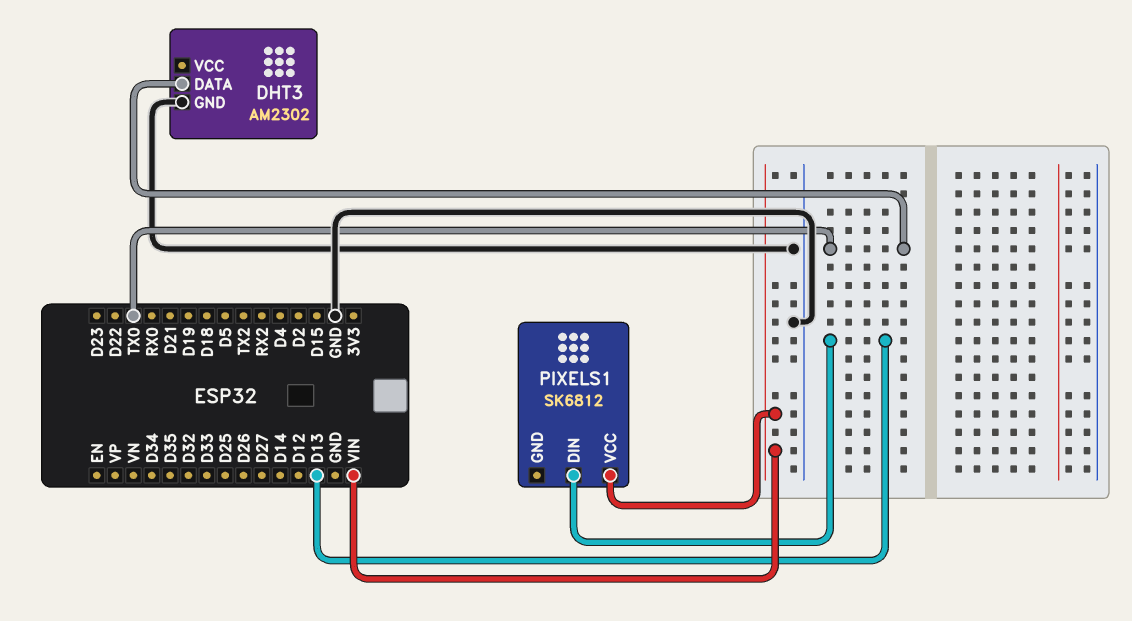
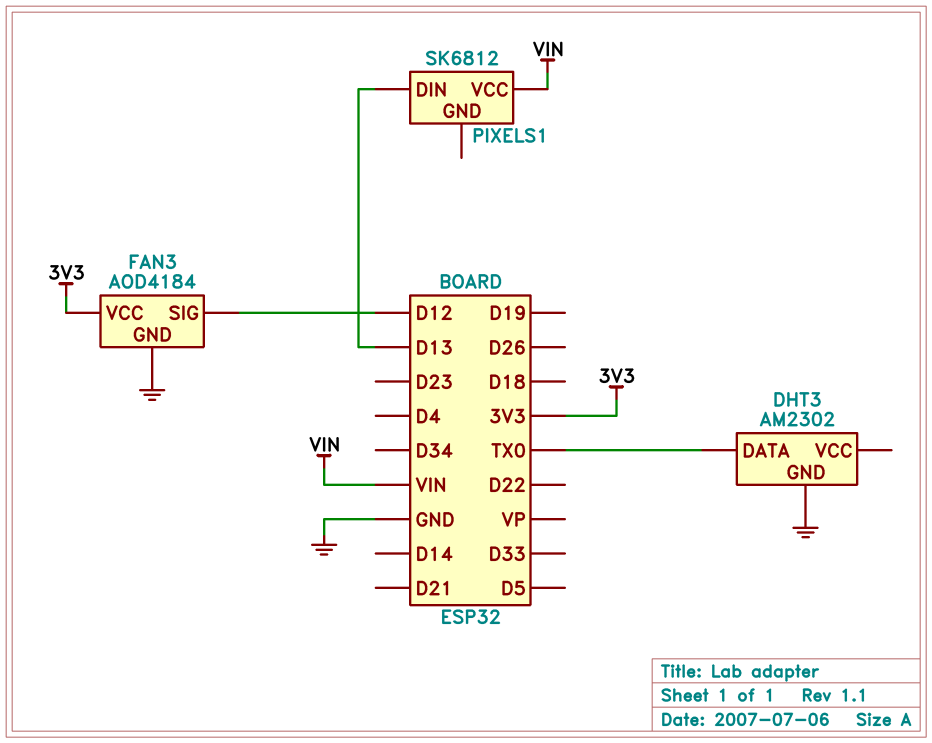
FAN3: none -> AOD4184
FAN3 pin GND: none -> GND
FAN3 pin SIG: none -> D12
FAN3 pin VCC: none -> 3V3

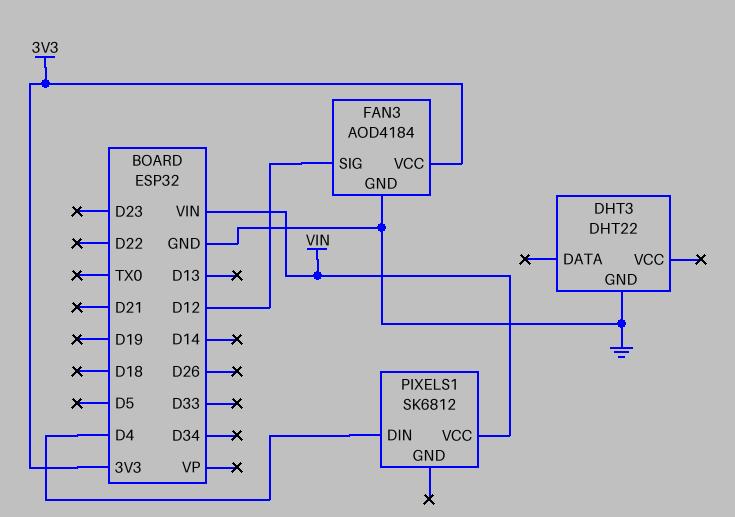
DHT3: AM2302 -> DHT22
DHT3 pin DATA: TX0 -> none
PIXELS1 pin DIN: D13 -> D4

